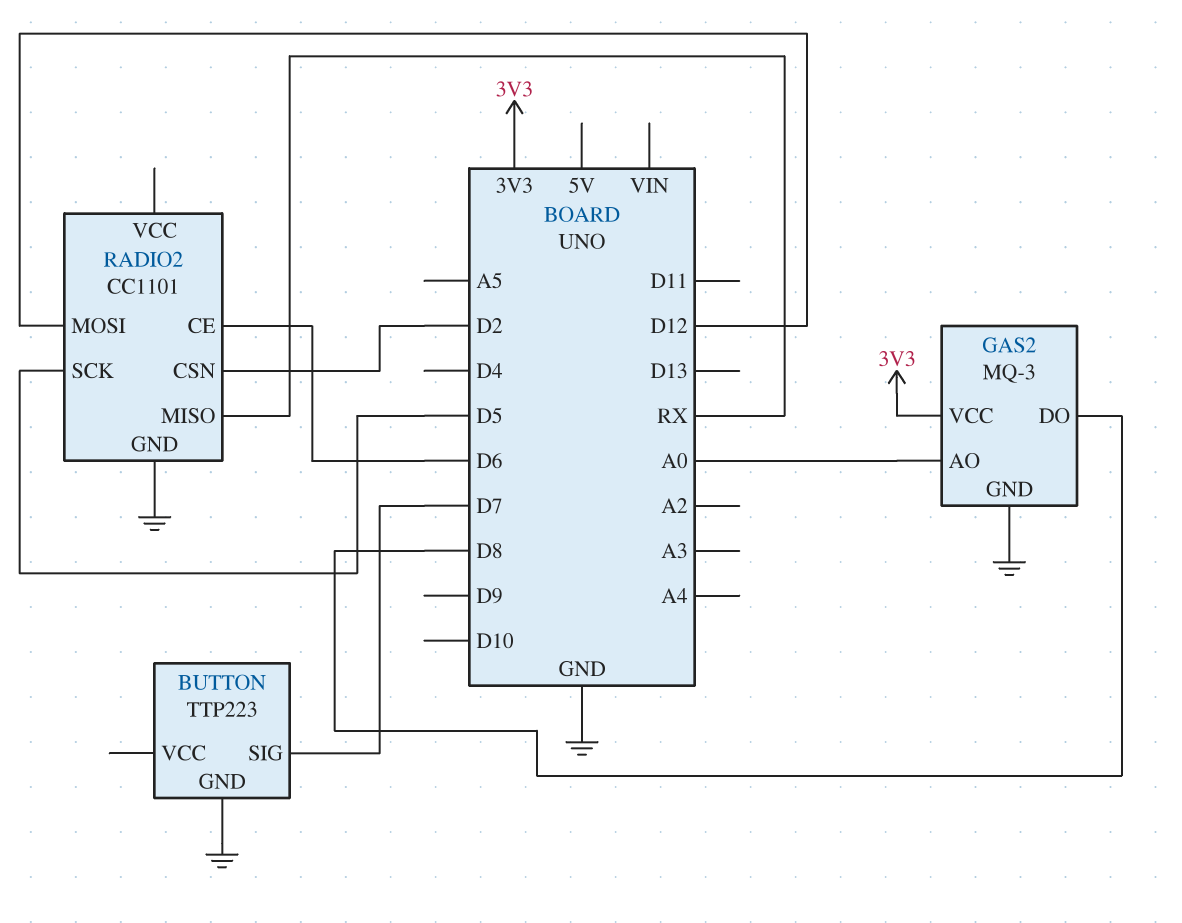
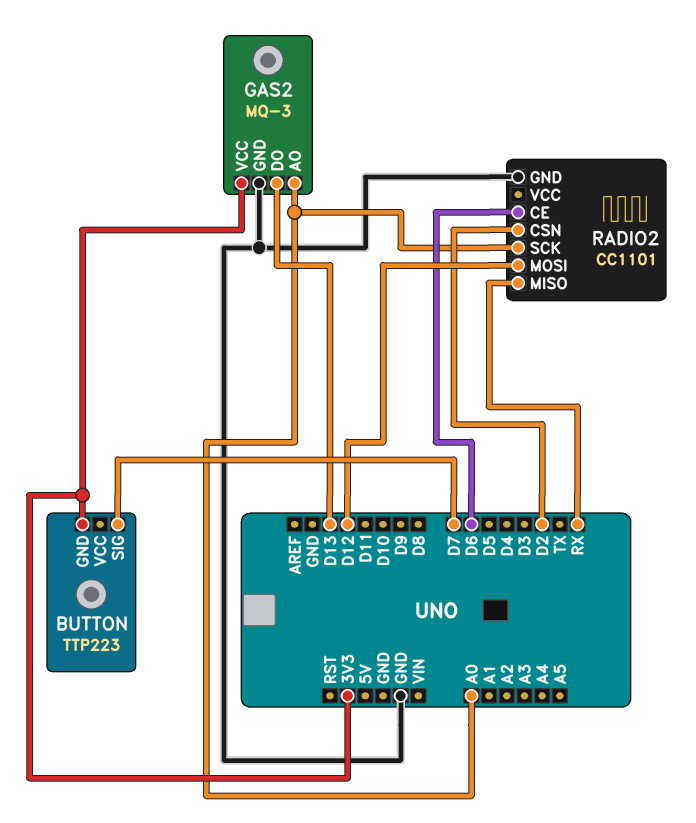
BUTTON pin GND: GND -> 3V3
GAS2 pin DO: D8 -> D13
RADIO2 pin SCK: D5 -> A0

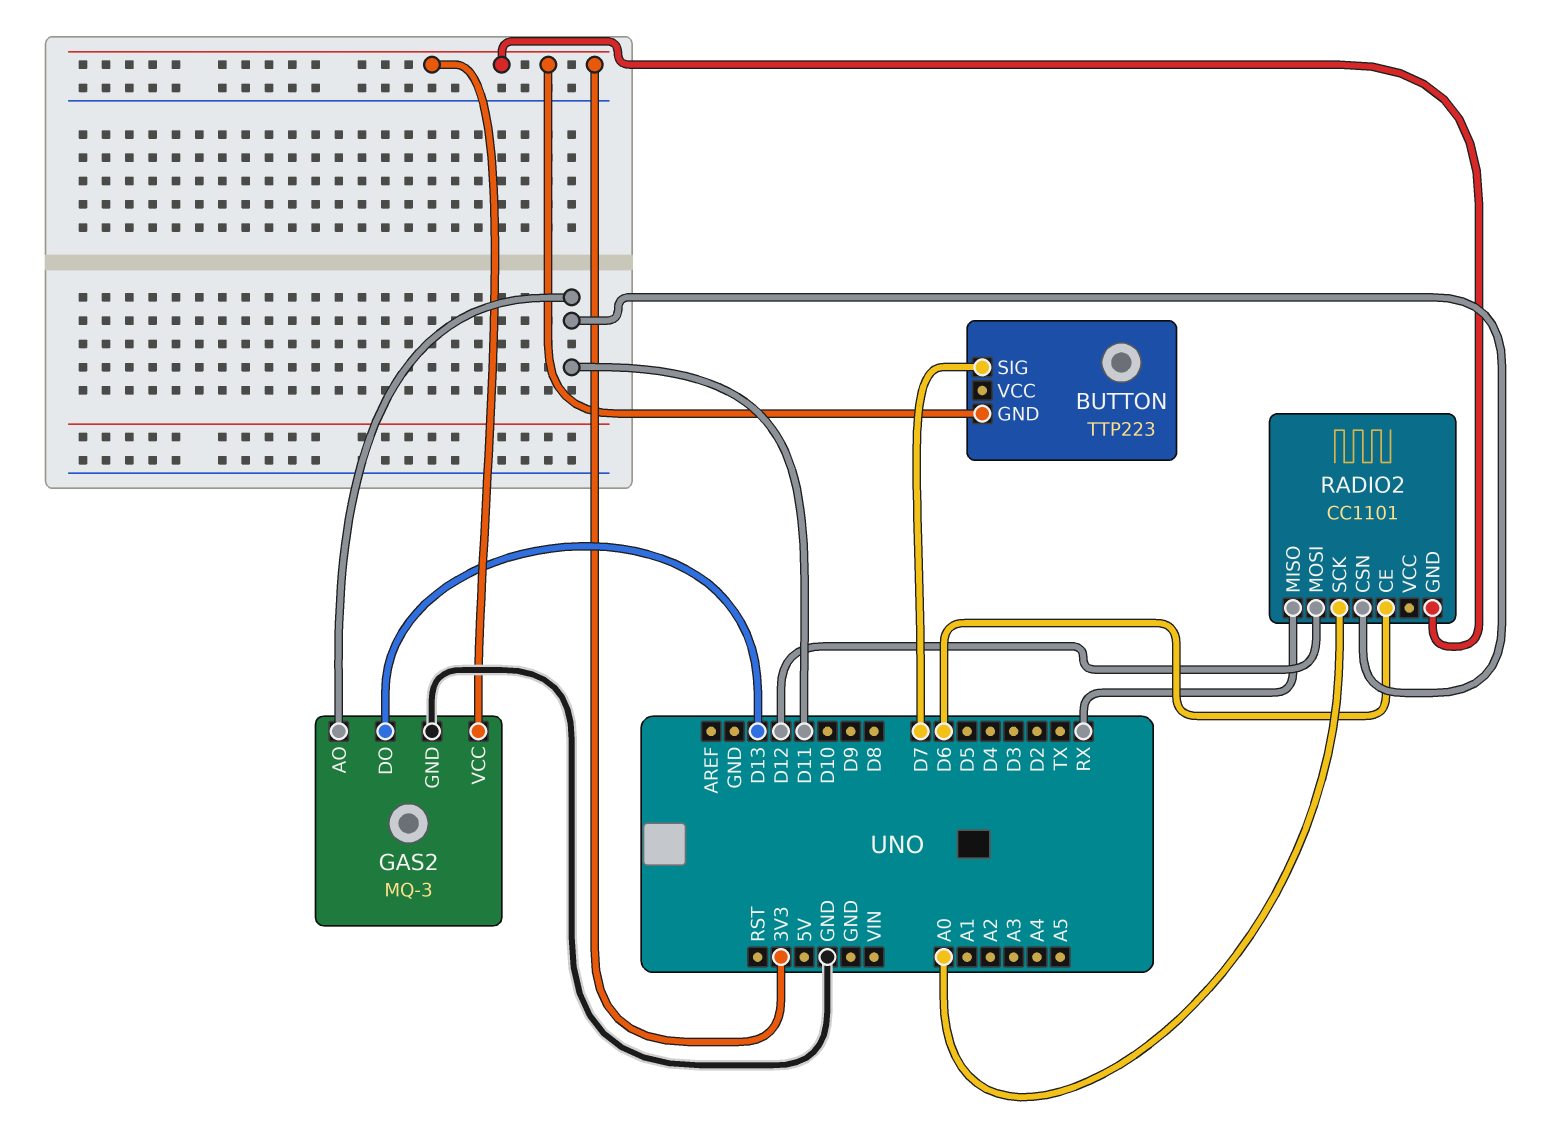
GAS2 pin AO: A0 -> D11
RADIO2 pin CSN: D2 -> D11
RADIO2 pin GND: GND -> 3V3

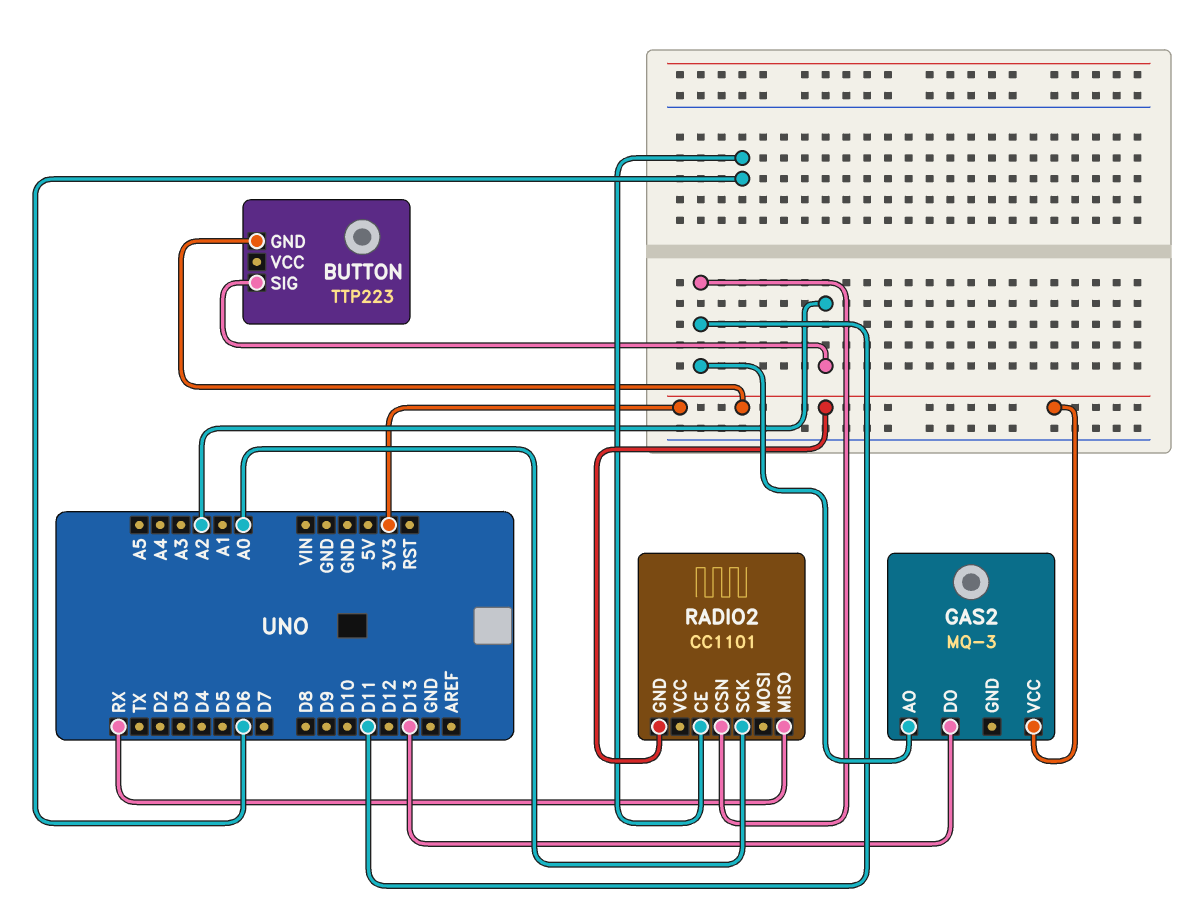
BUTTON pin SIG: D7 -> A2
GAS2 pin GND: GND -> none
RADIO2 pin MOSI: D12 -> none

